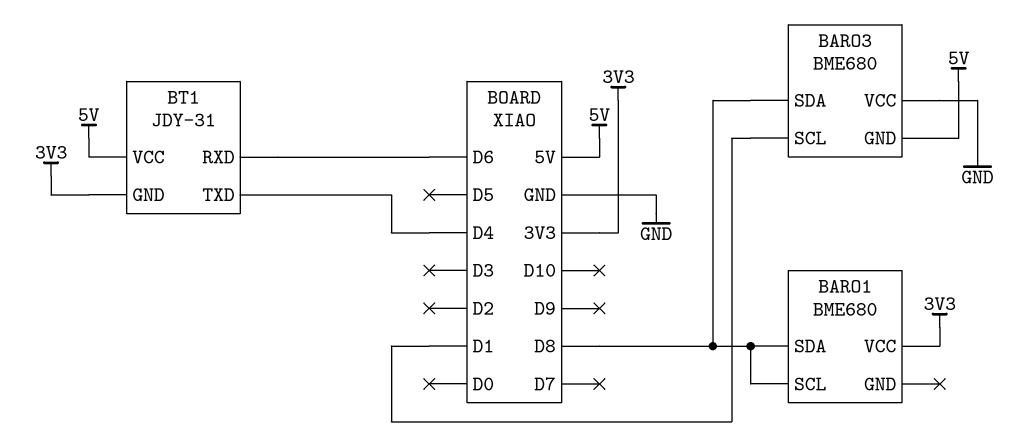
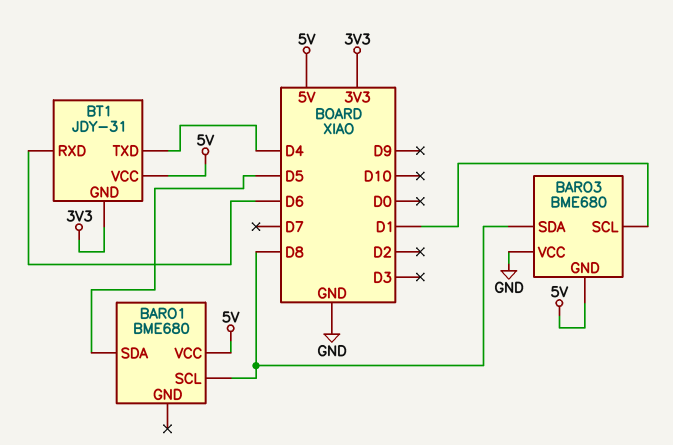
BARO1 pin SDA: D8 -> D5
BARO1 pin VCC: 3V3 -> 5V

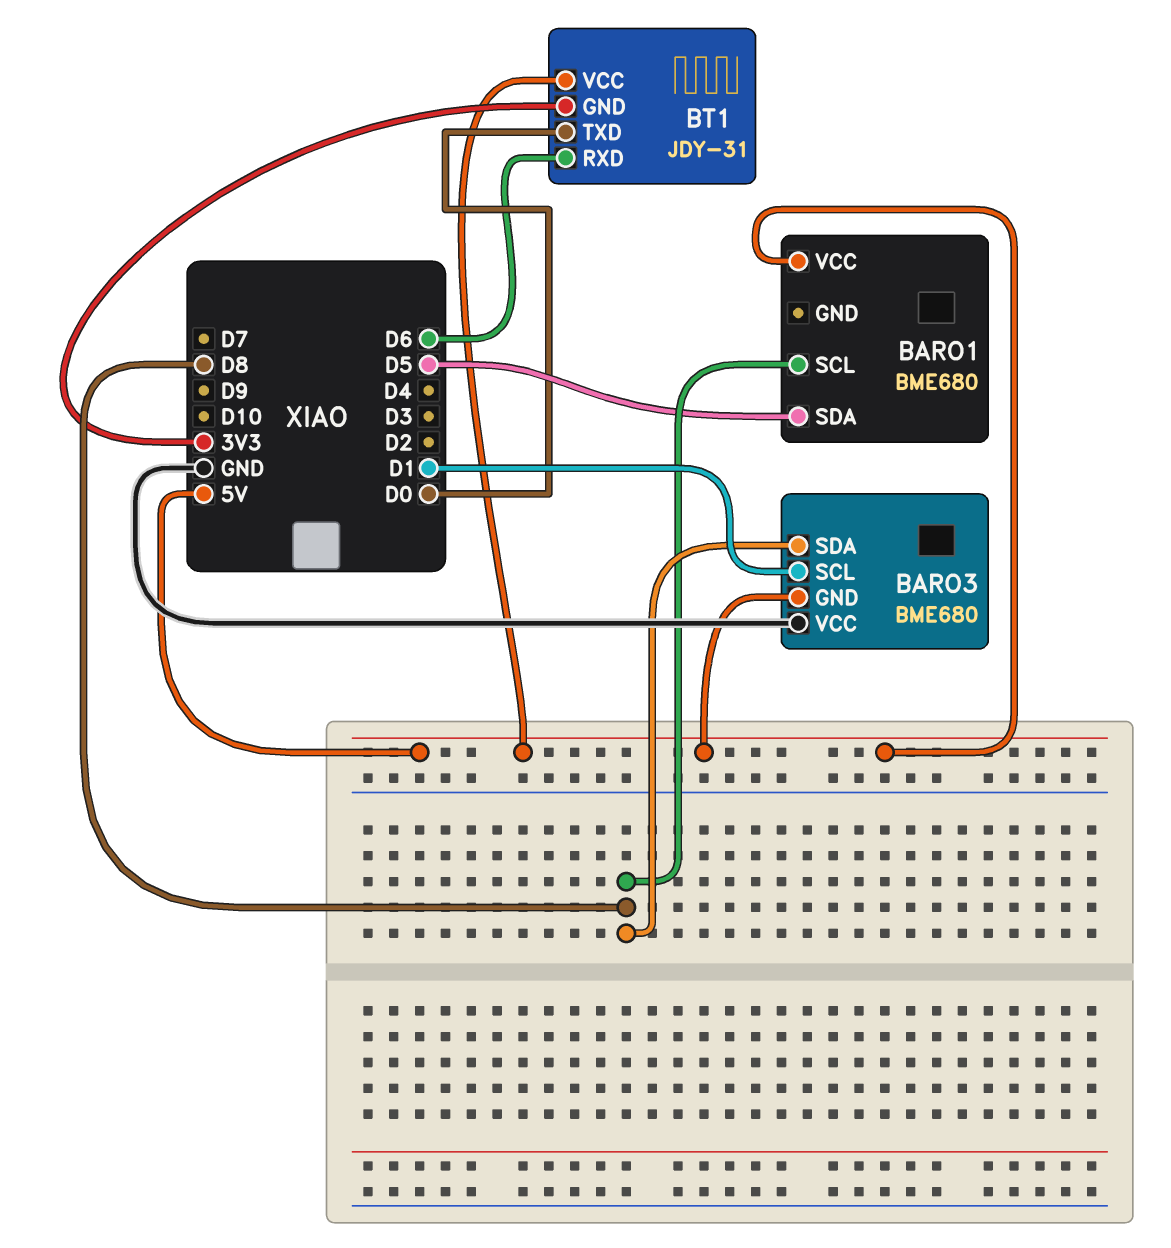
BT1 pin TXD: D4 -> D0

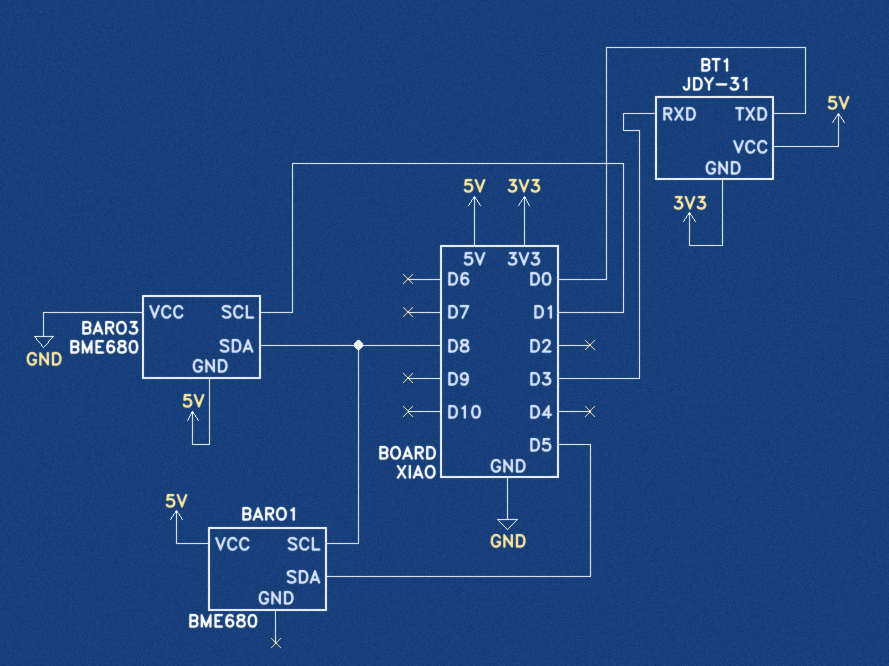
BT1 pin RXD: D6 -> D3

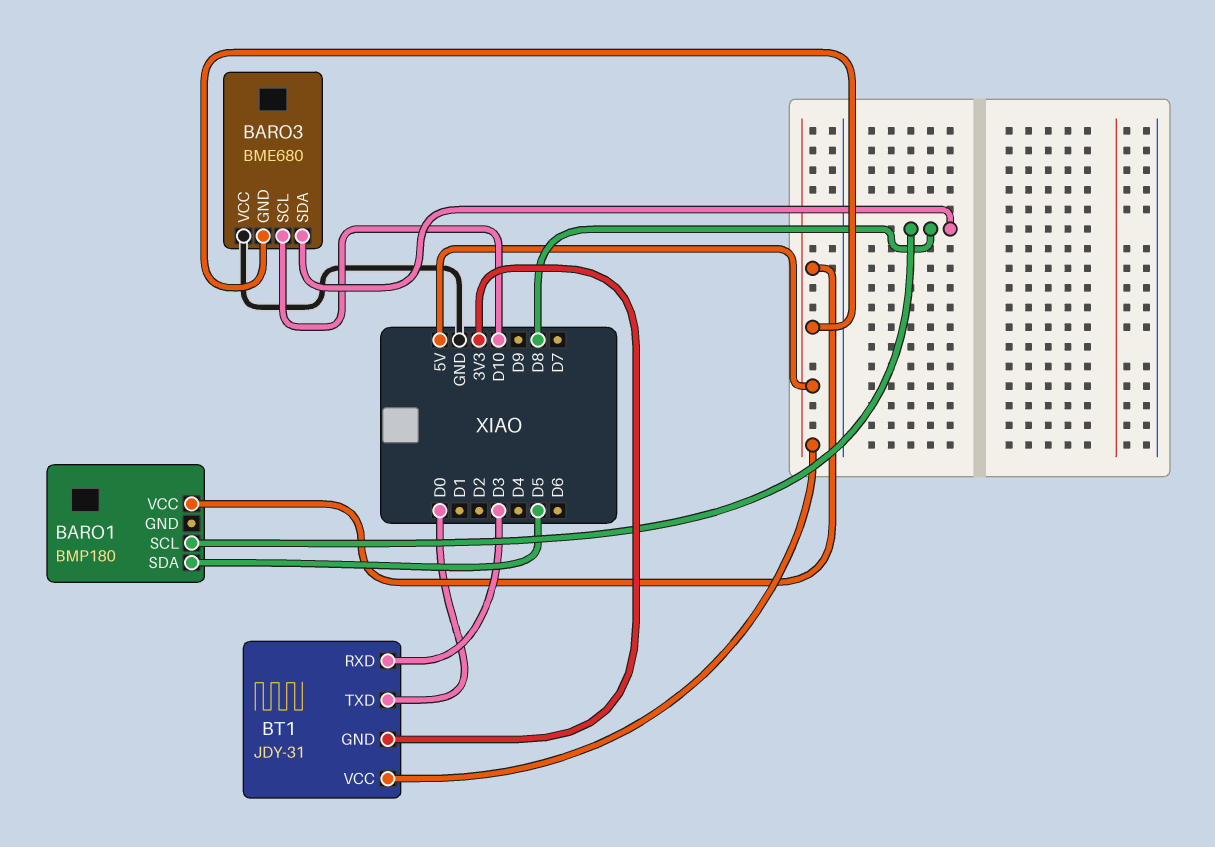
BARO1: BME680 -> BMP180
BARO3 pin SCL: D1 -> D10

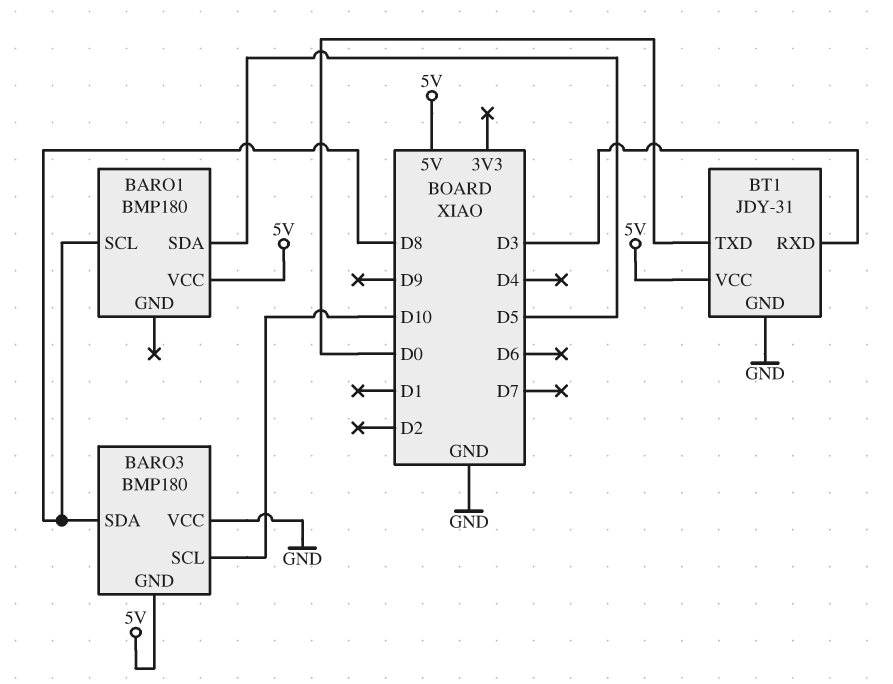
BARO3: BME680 -> BMP180
BT1 pin GND: 3V3 -> GND

